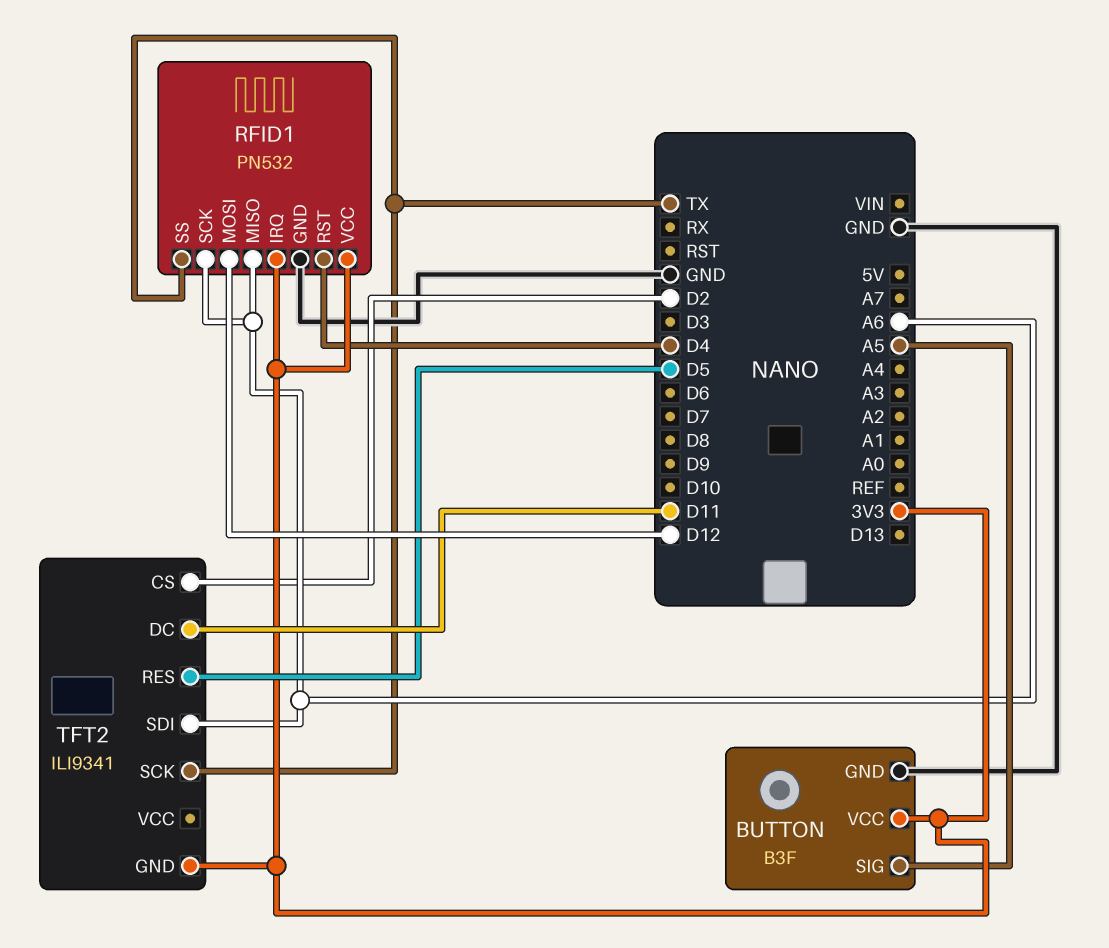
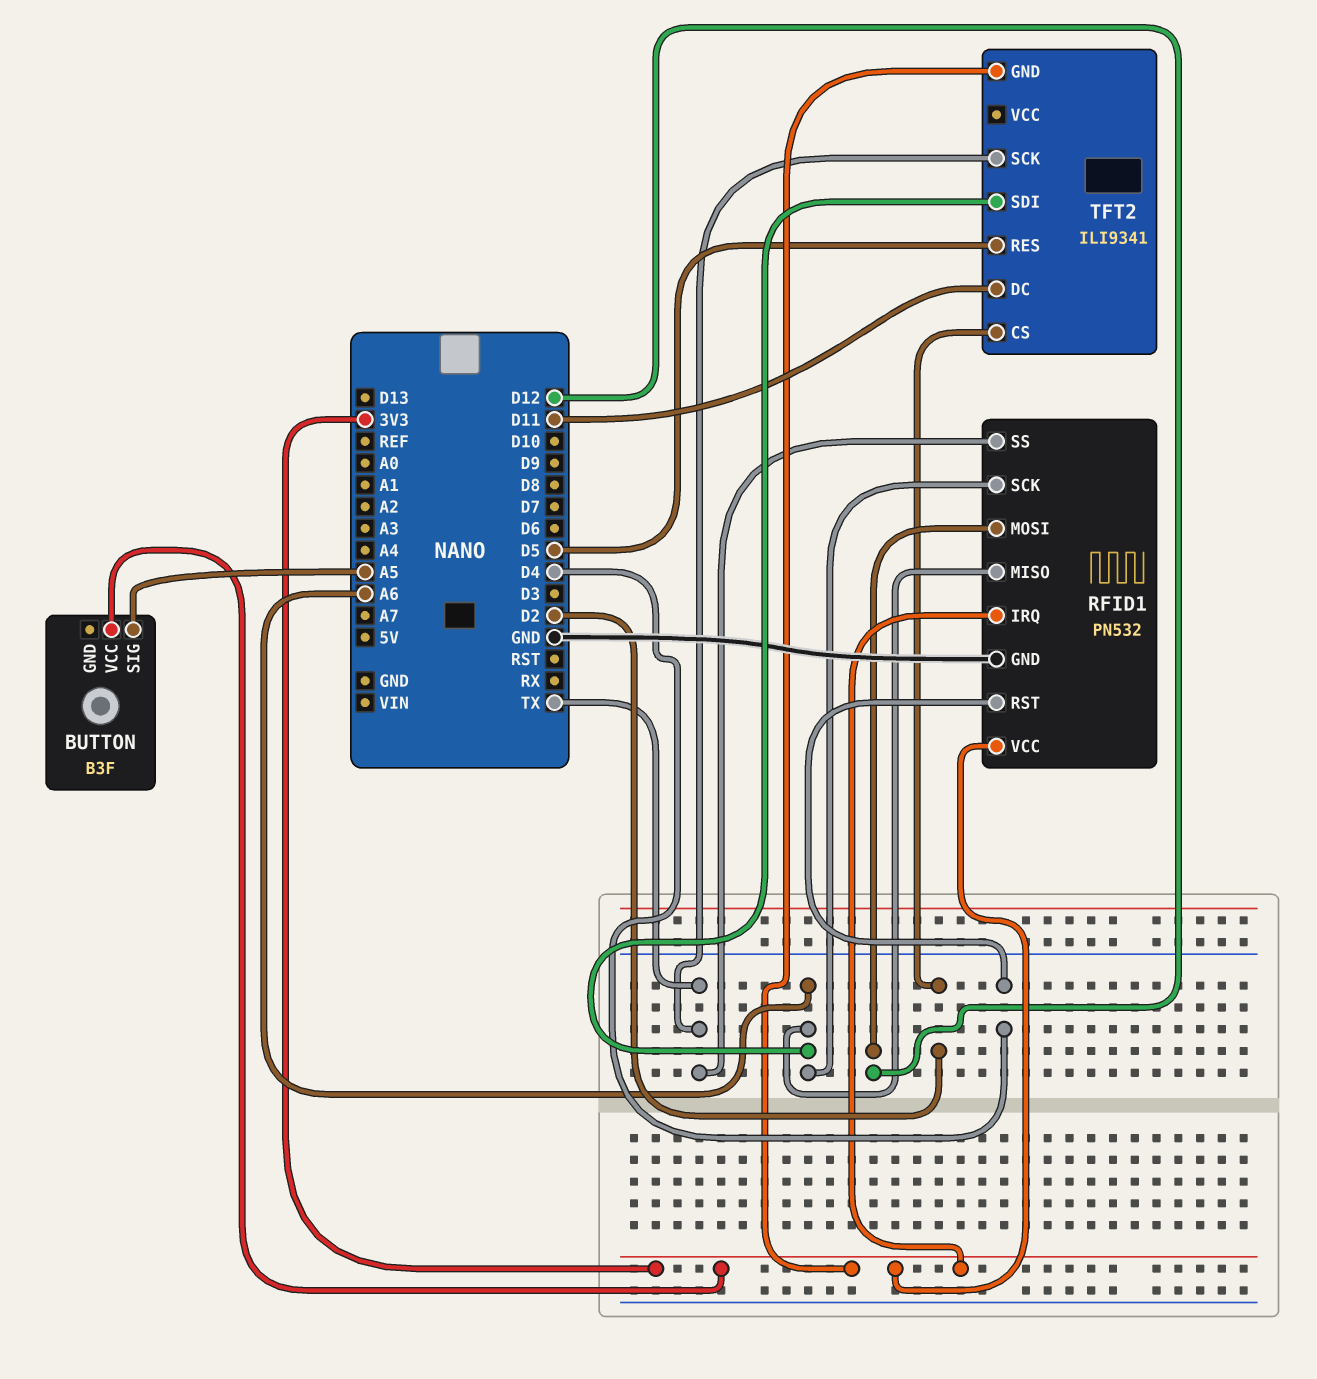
BUTTON pin GND: GND -> none

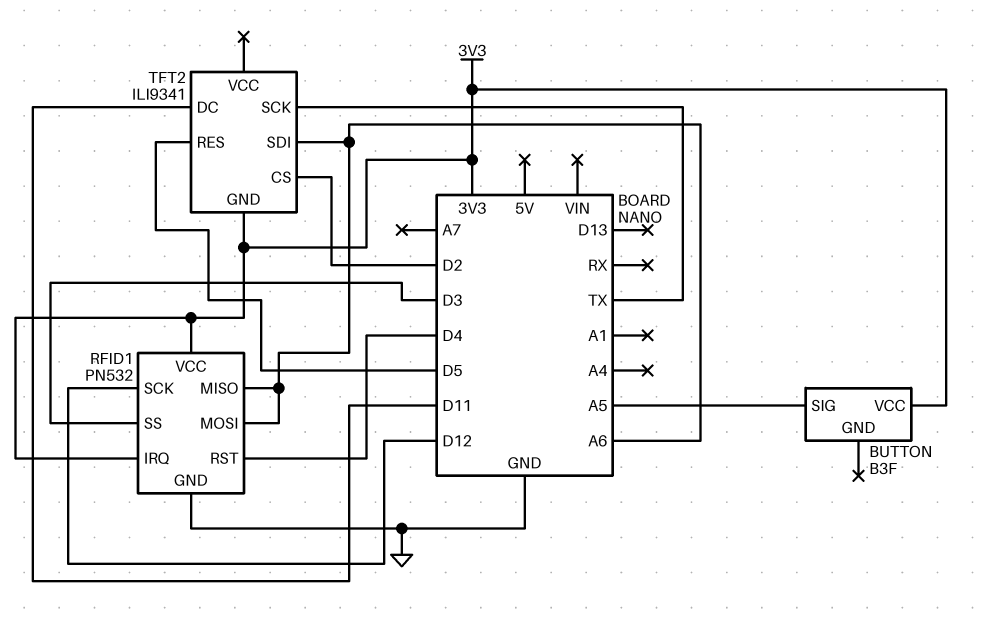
RFID1 pin MOSI: D12 -> A6
RFID1 pin SCK: A6 -> D12
RFID1 pin SS: TX -> D3

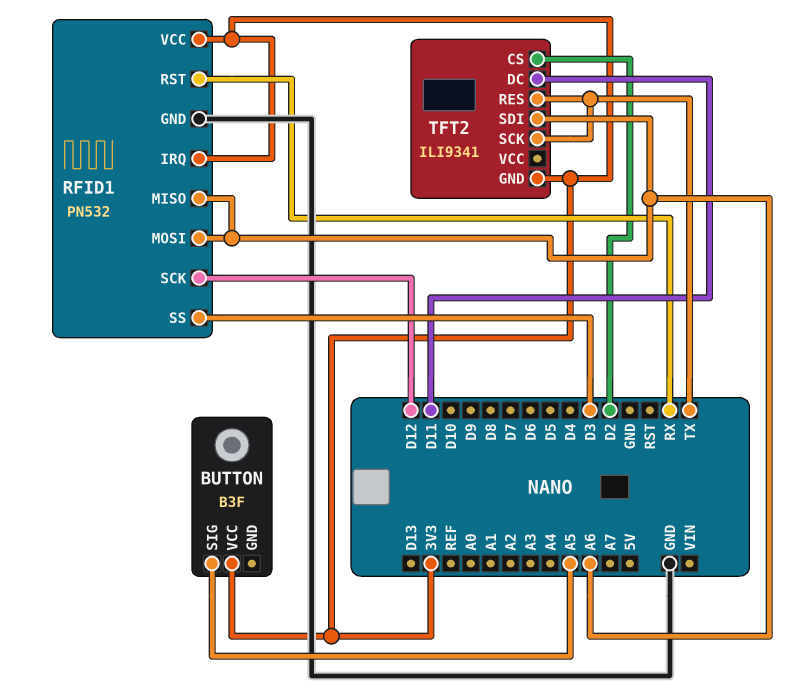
RFID1 pin RST: D4 -> RX
TFT2 pin RES: D5 -> TX

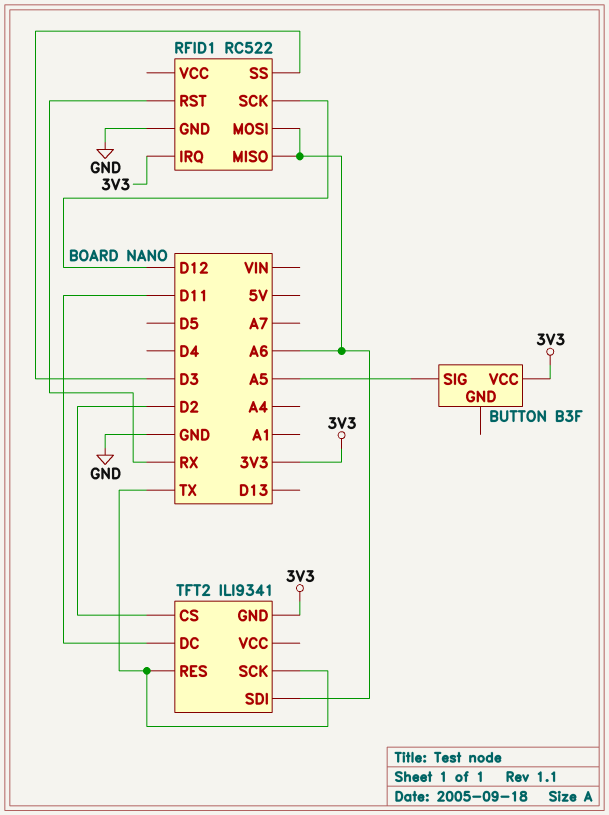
RFID1: PN532 -> RC522
RFID1 pin VCC: 3V3 -> none

